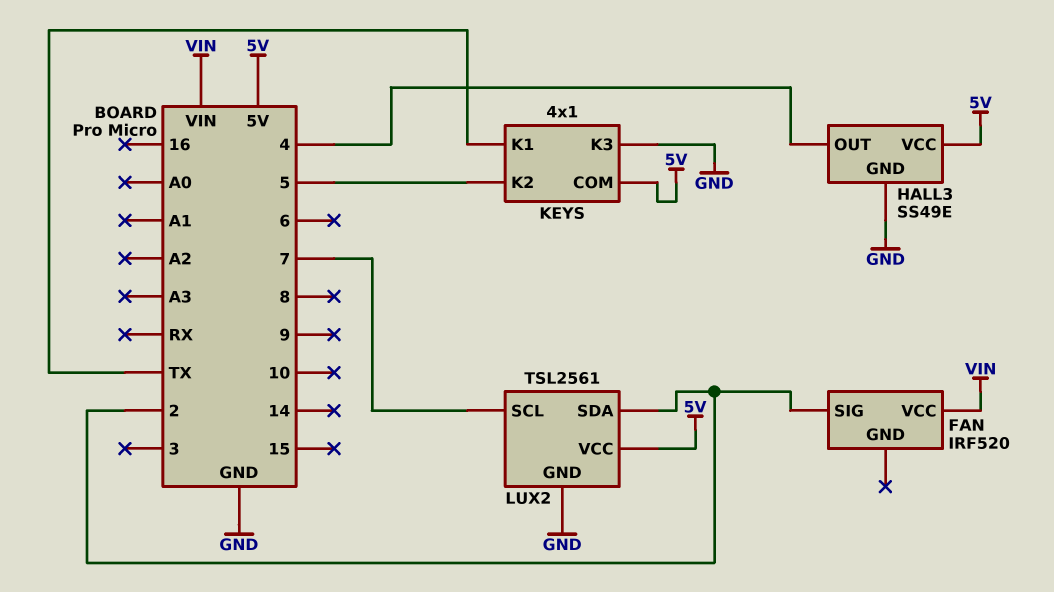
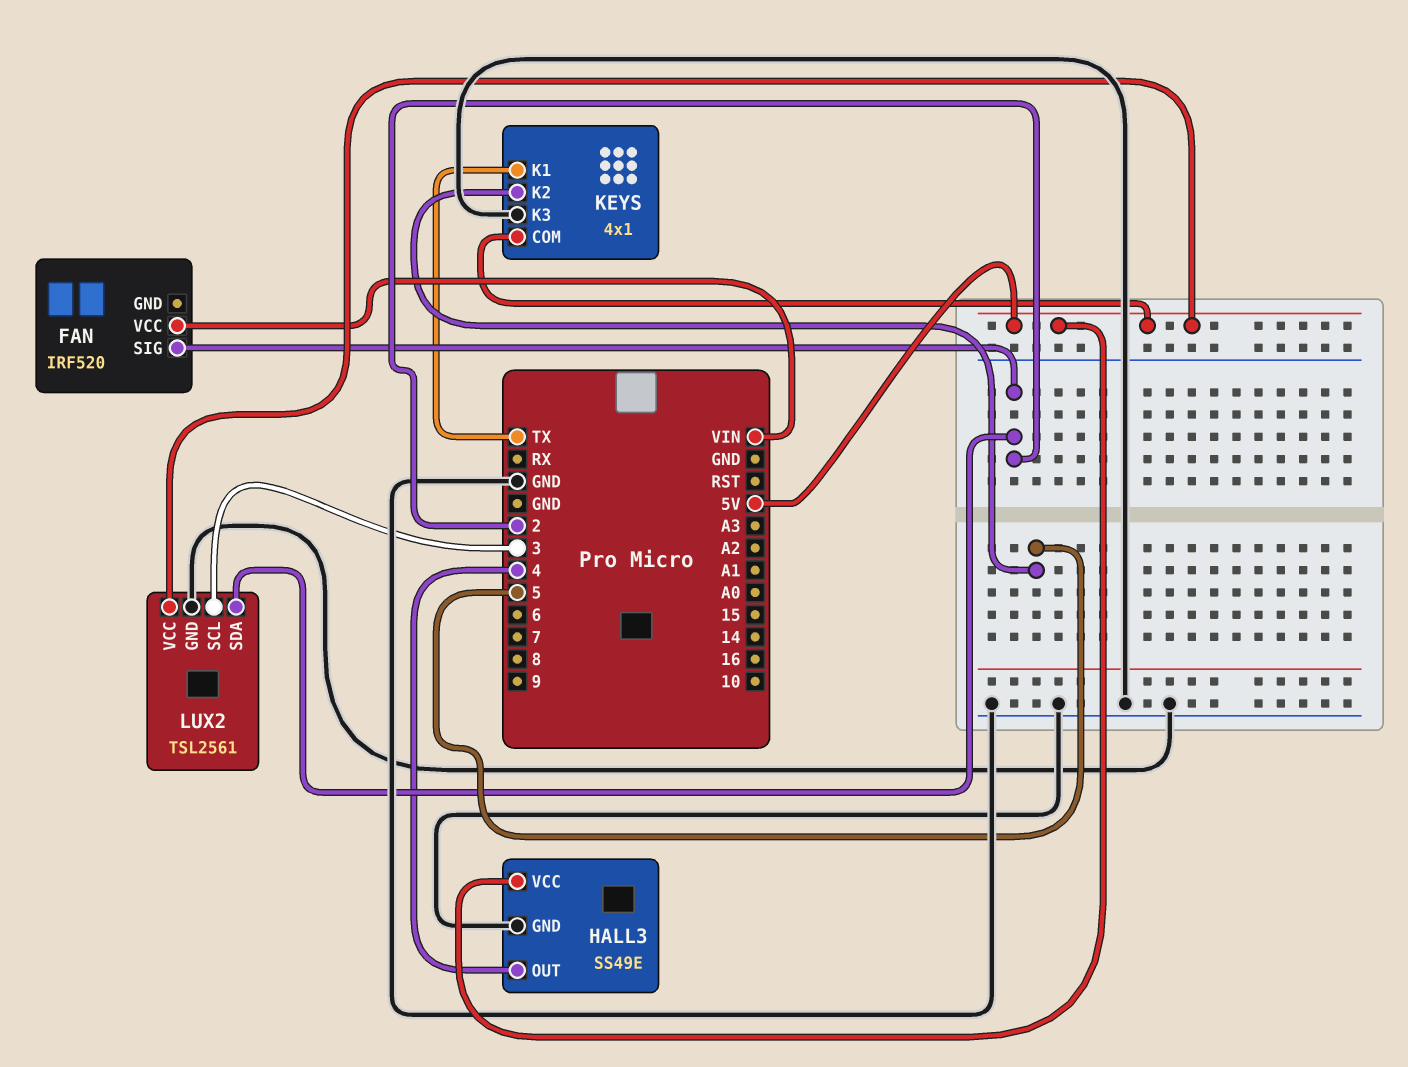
LUX2 pin SCL: 7 -> 3

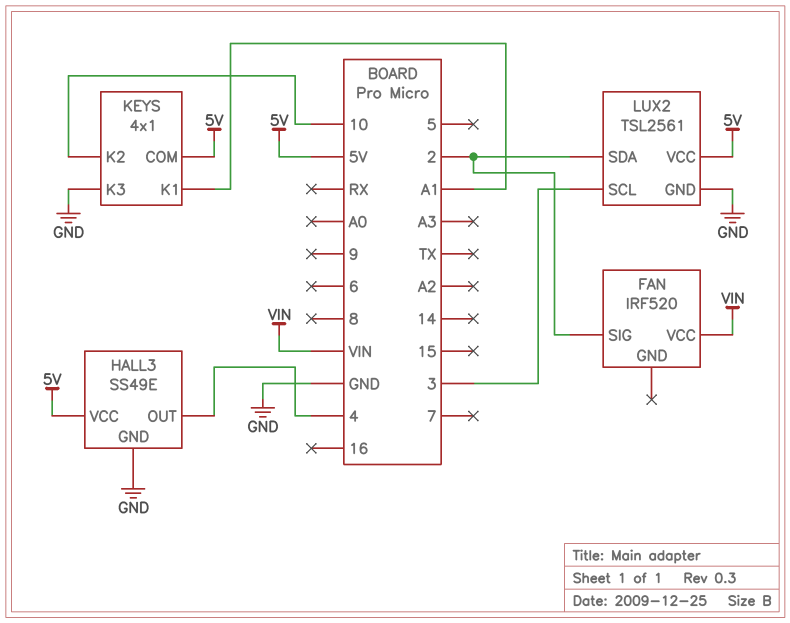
KEYS pin K1: TX -> A1
KEYS pin K2: 5 -> 10

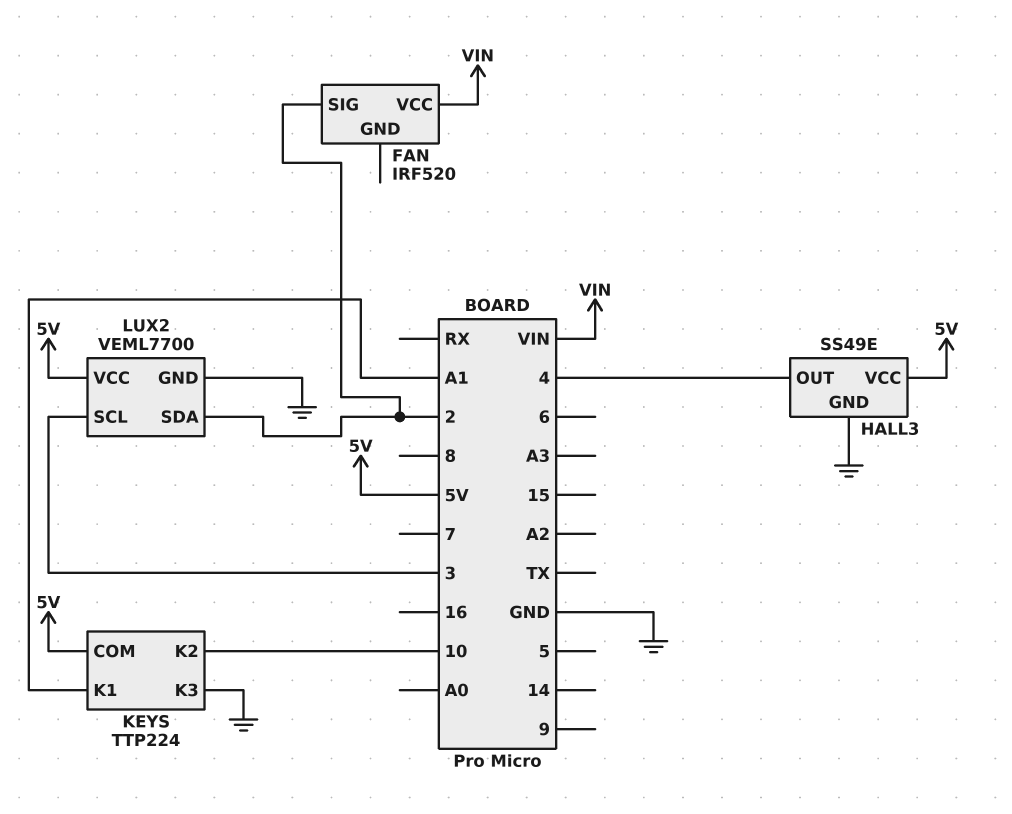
KEYS: 4x1 -> TTP224
LUX2: TSL2561 -> VEML7700

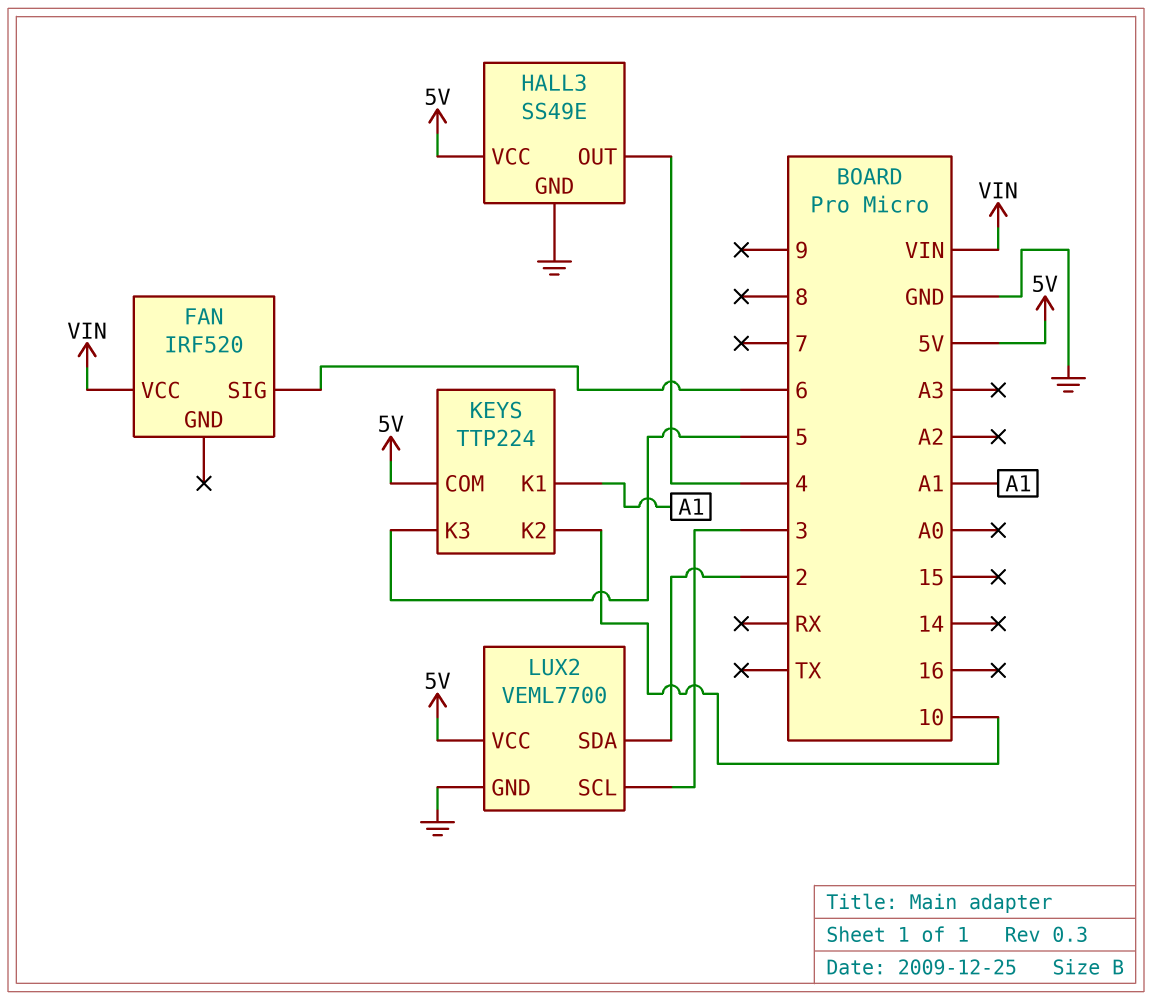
FAN pin SIG: 2 -> 6
KEYS pin K3: GND -> 5

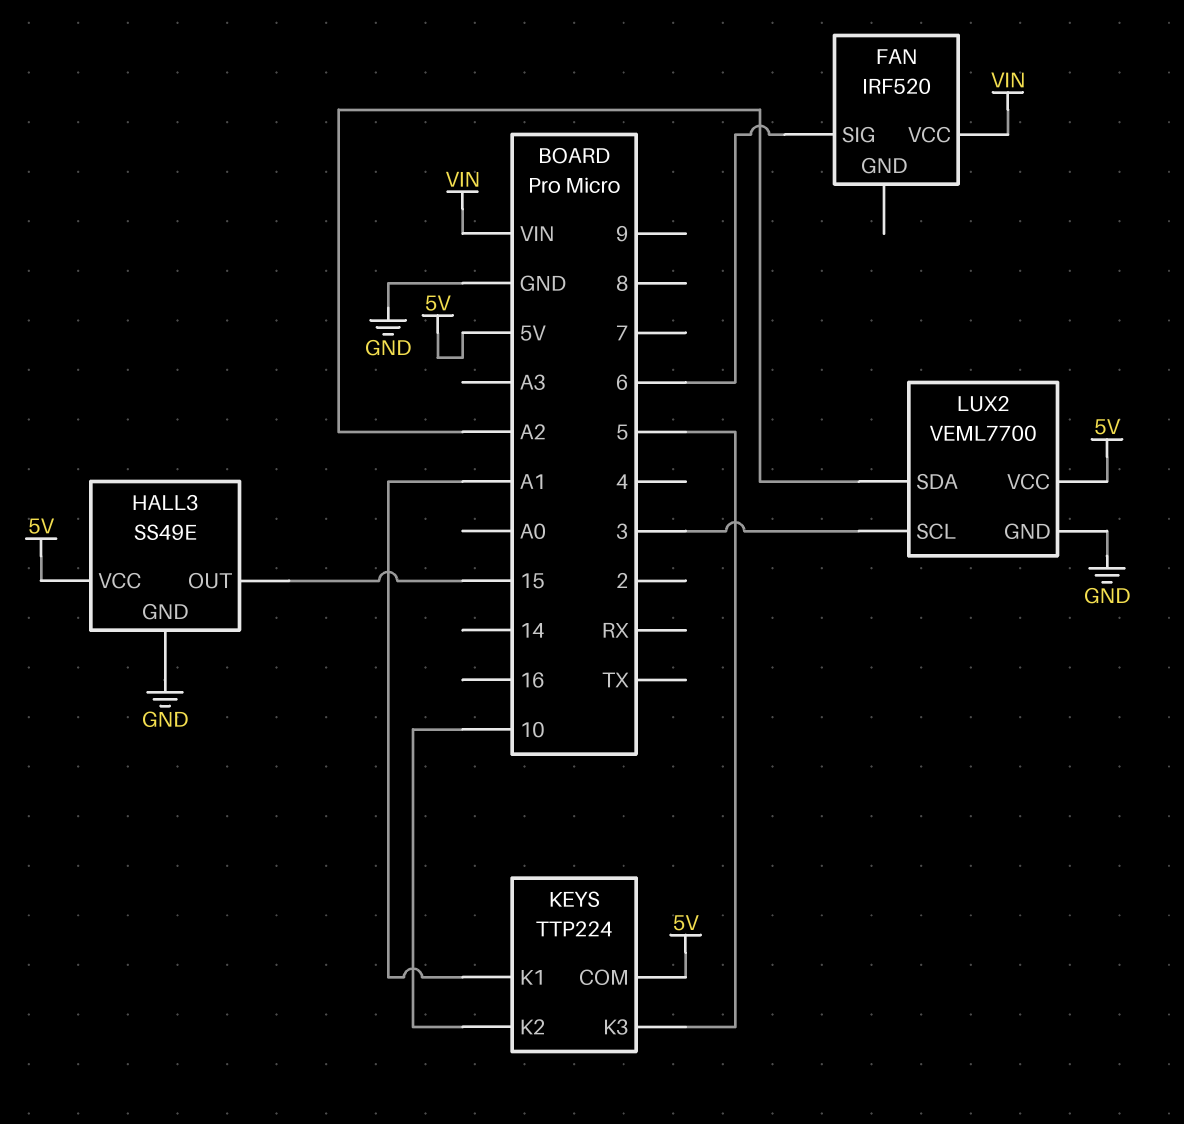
HALL3 pin OUT: 4 -> 15
LUX2 pin SDA: 2 -> A2

